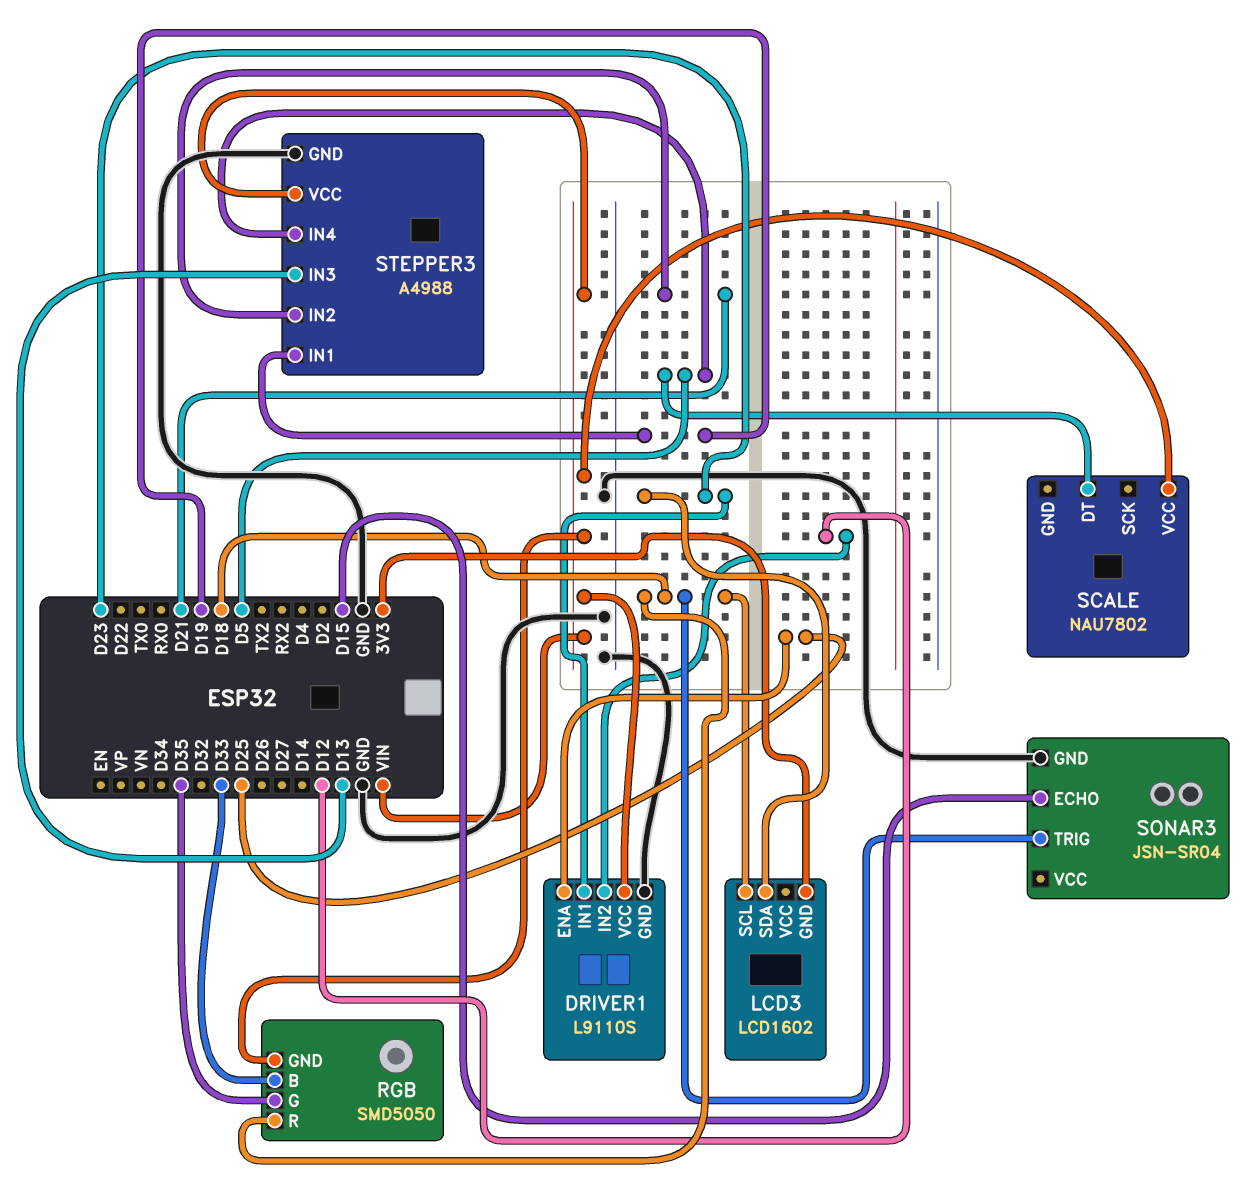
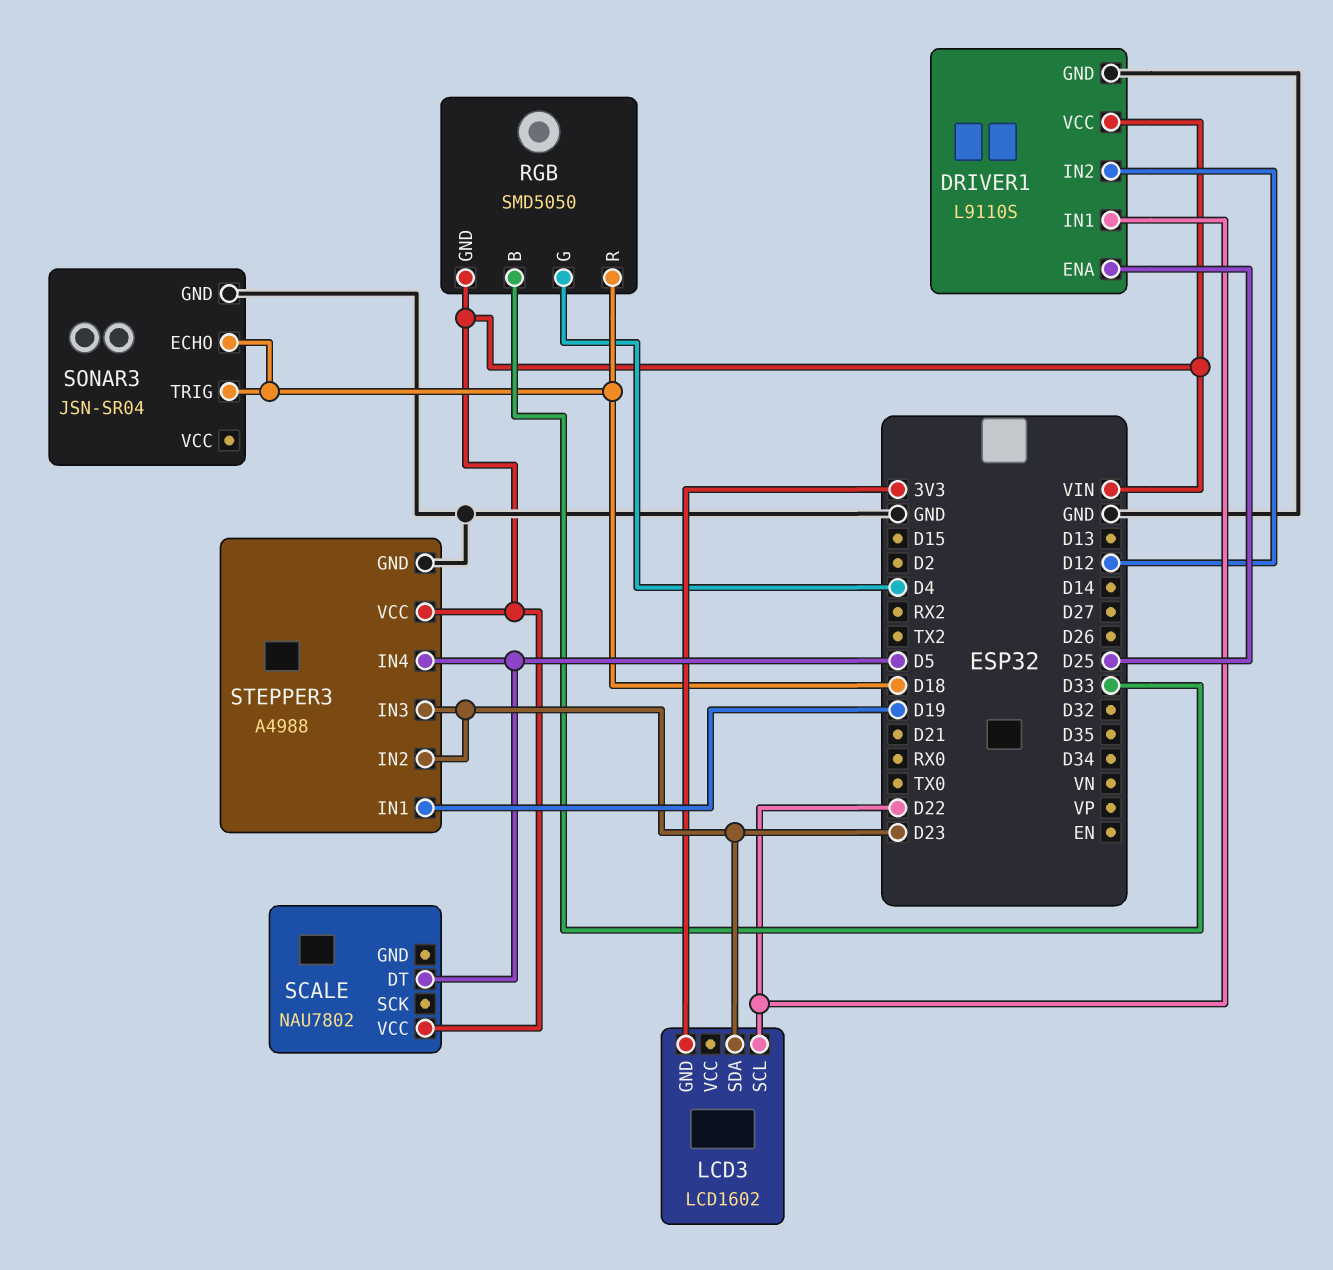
DRIVER1 pin IN1: D23 -> D22
LCD3 pin SCL: D18 -> D22
RGB pin G: D35 -> D4
SONAR3 pin ECHO: D15 -> D18
STEPPER3 pin IN2: D21 -> D23
STEPPER3 pin IN3: D13 -> D23

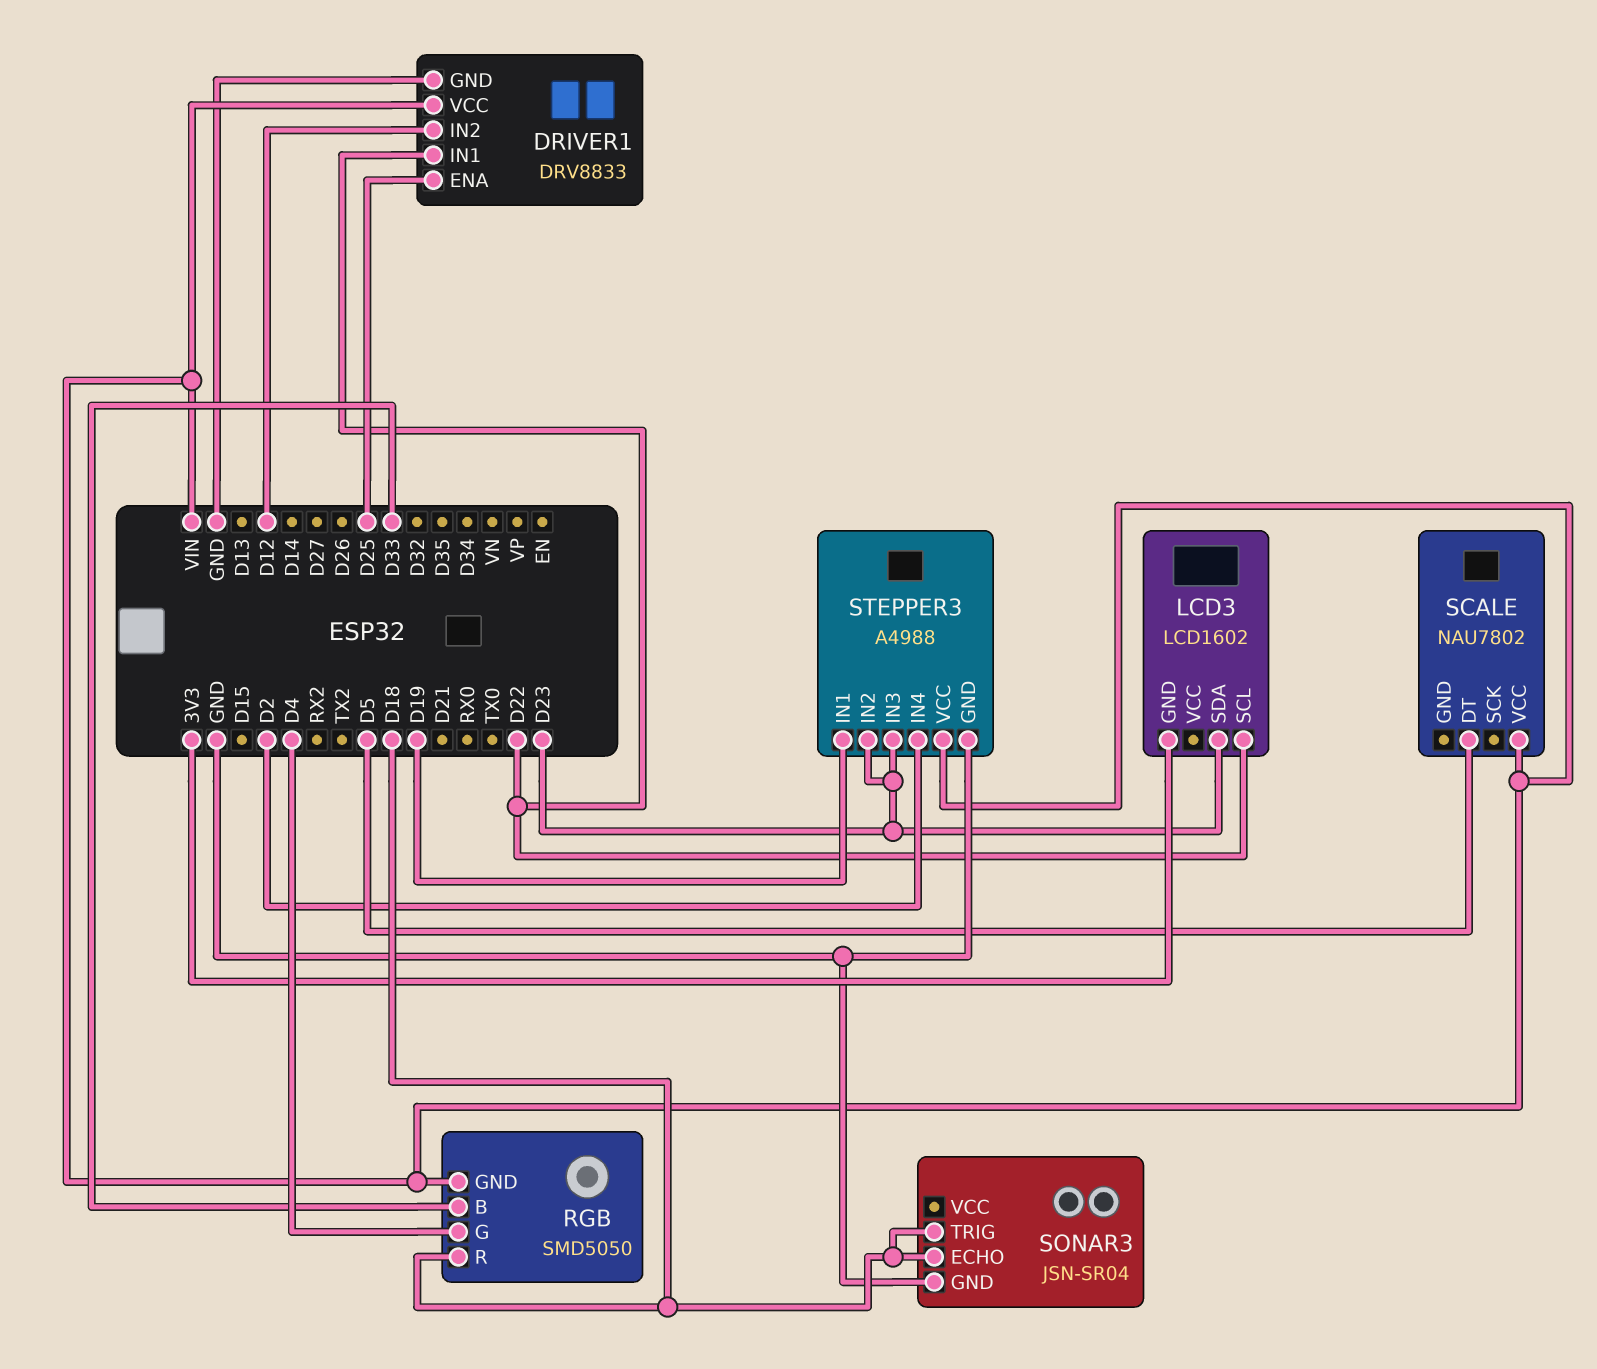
DRIVER1: L9110S -> DRV8833
STEPPER3 pin IN4: D5 -> D2

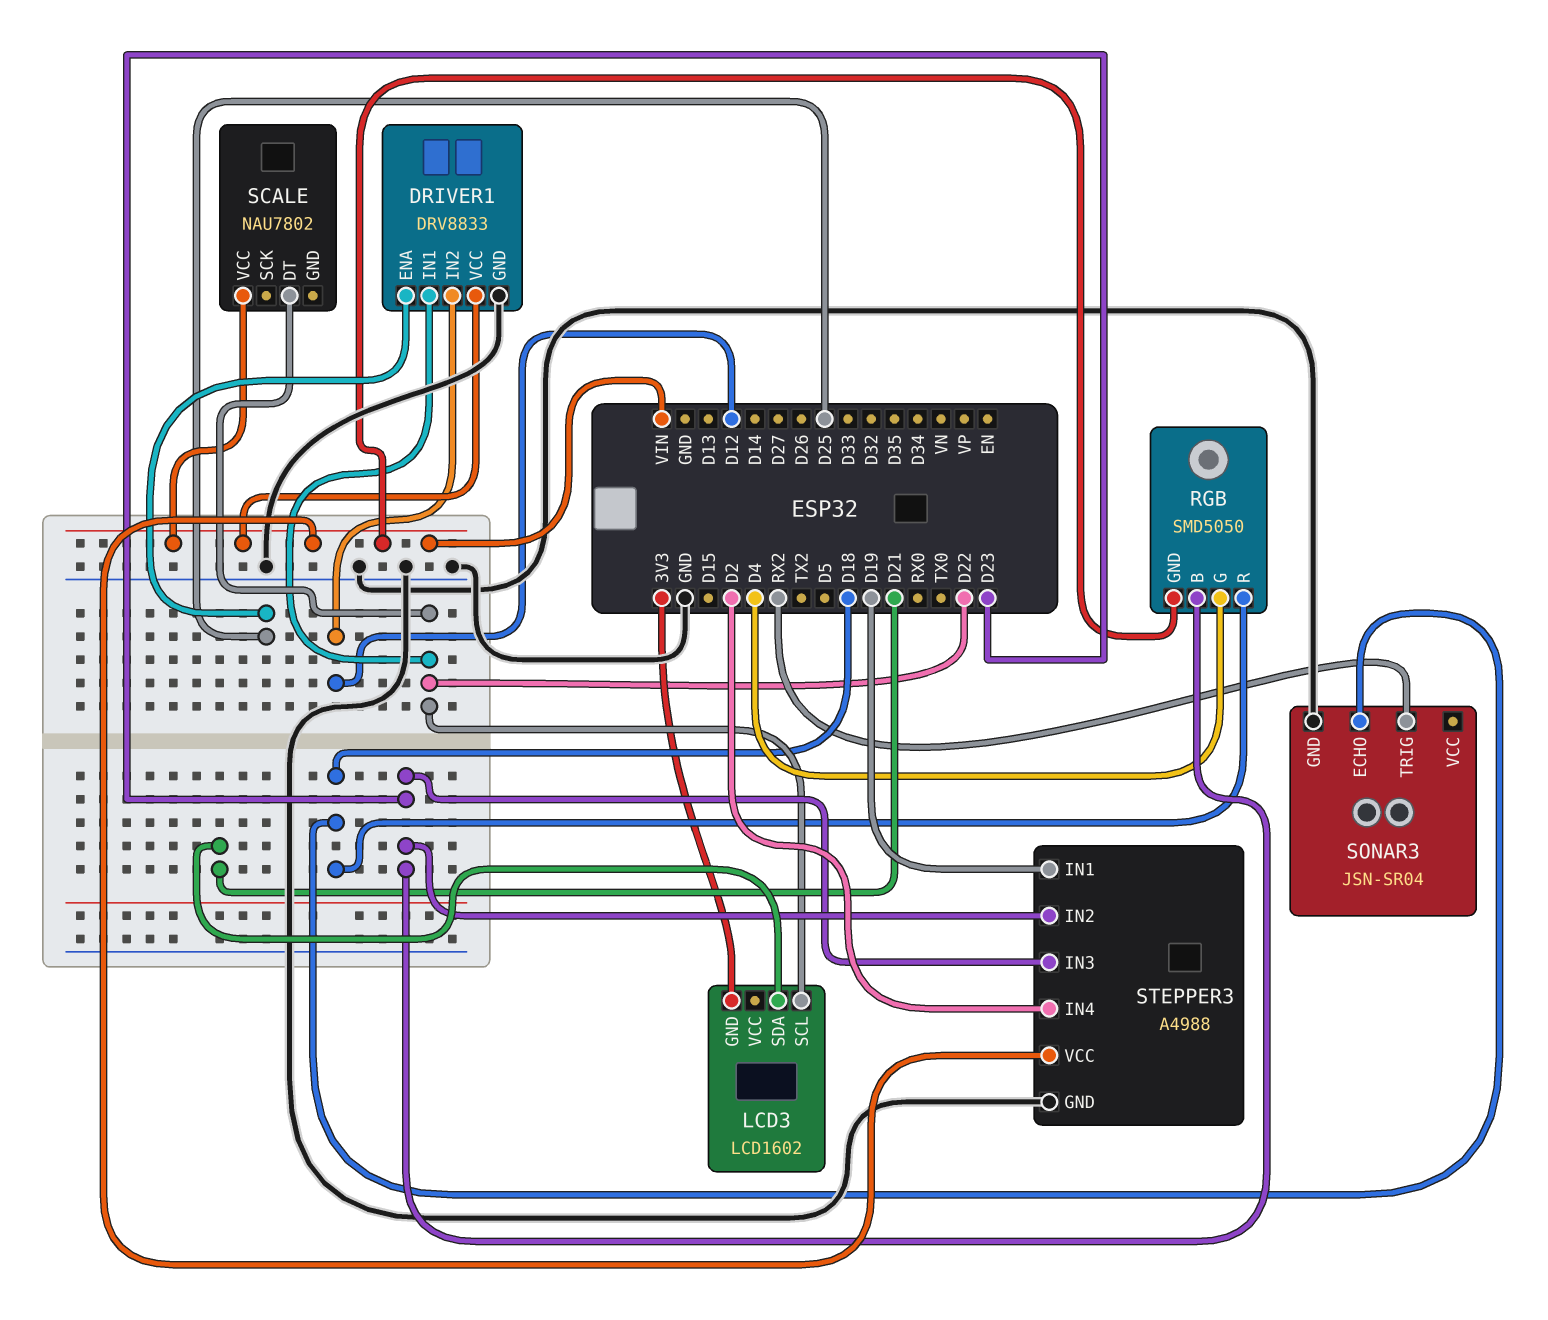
LCD3 pin SDA: D23 -> D21
RGB pin B: D33 -> D23
SCALE pin DT: D5 -> D22
SONAR3 pin TRIG: D18 -> RX2

